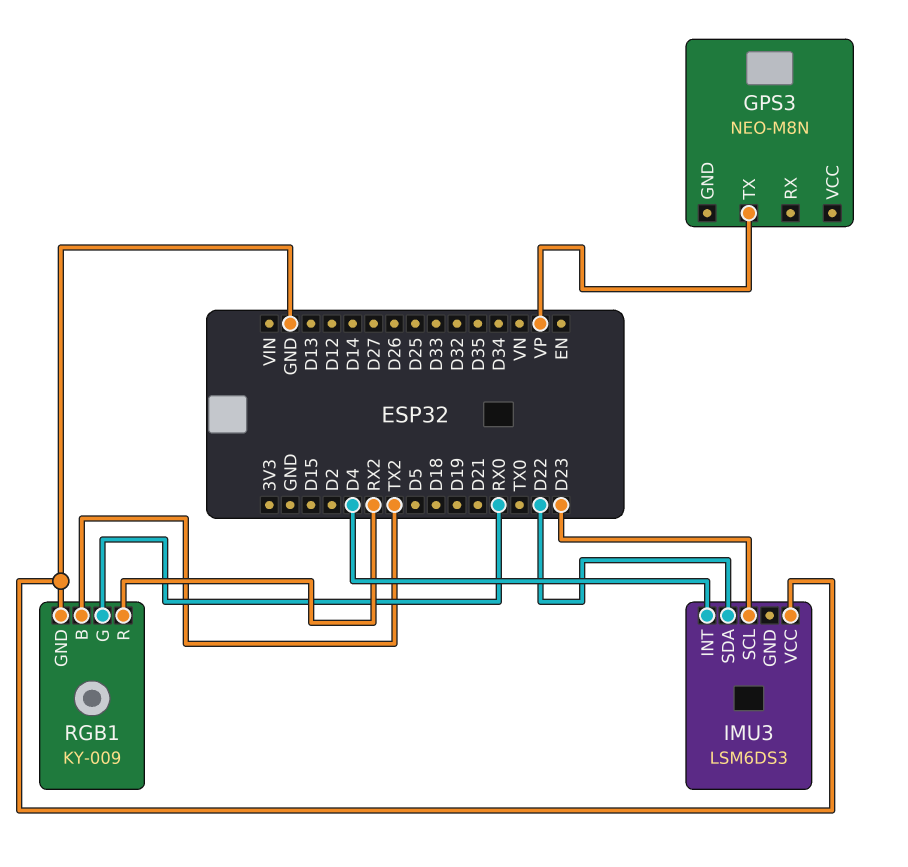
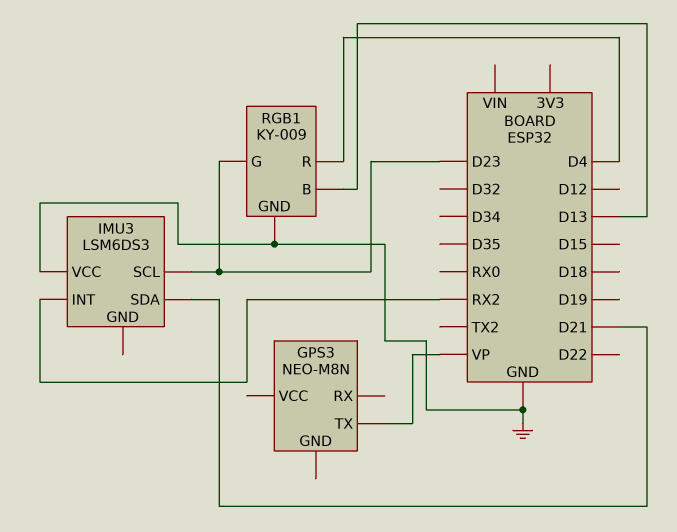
IMU3 pin INT: D4 -> RX2
IMU3 pin SDA: D22 -> D21
RGB1 pin B: TX2 -> D13
RGB1 pin G: RX0 -> D23
RGB1 pin R: RX2 -> D4

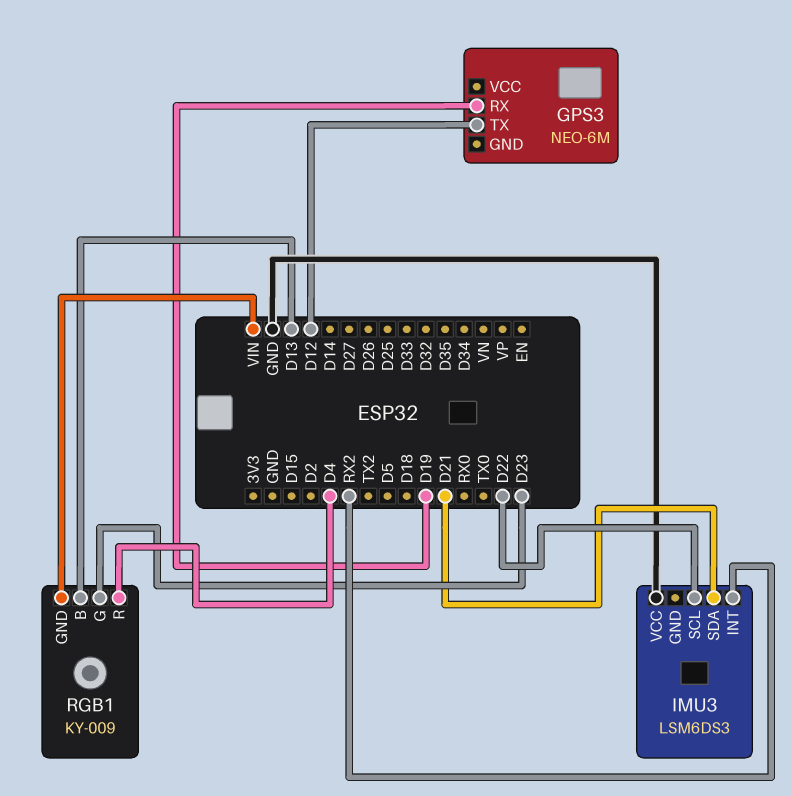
GPS3: NEO-M8N -> NEO-6M
GPS3 pin RX: none -> D19
GPS3 pin TX: VP -> D12
IMU3 pin SCL: D23 -> D22
RGB1 pin GND: GND -> VIN

